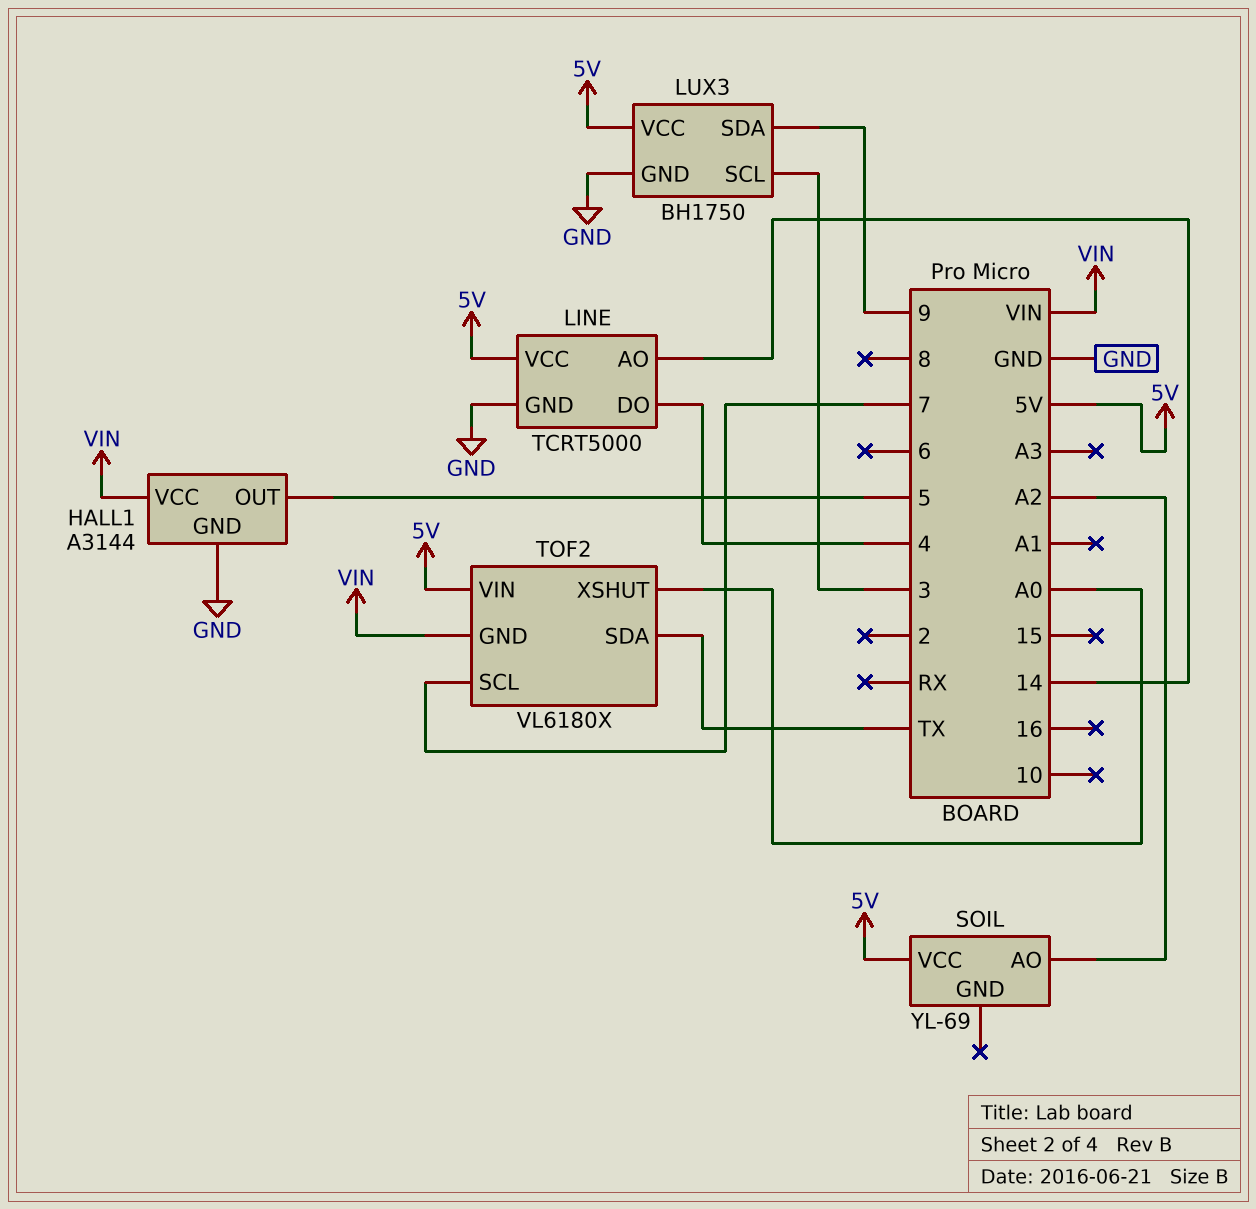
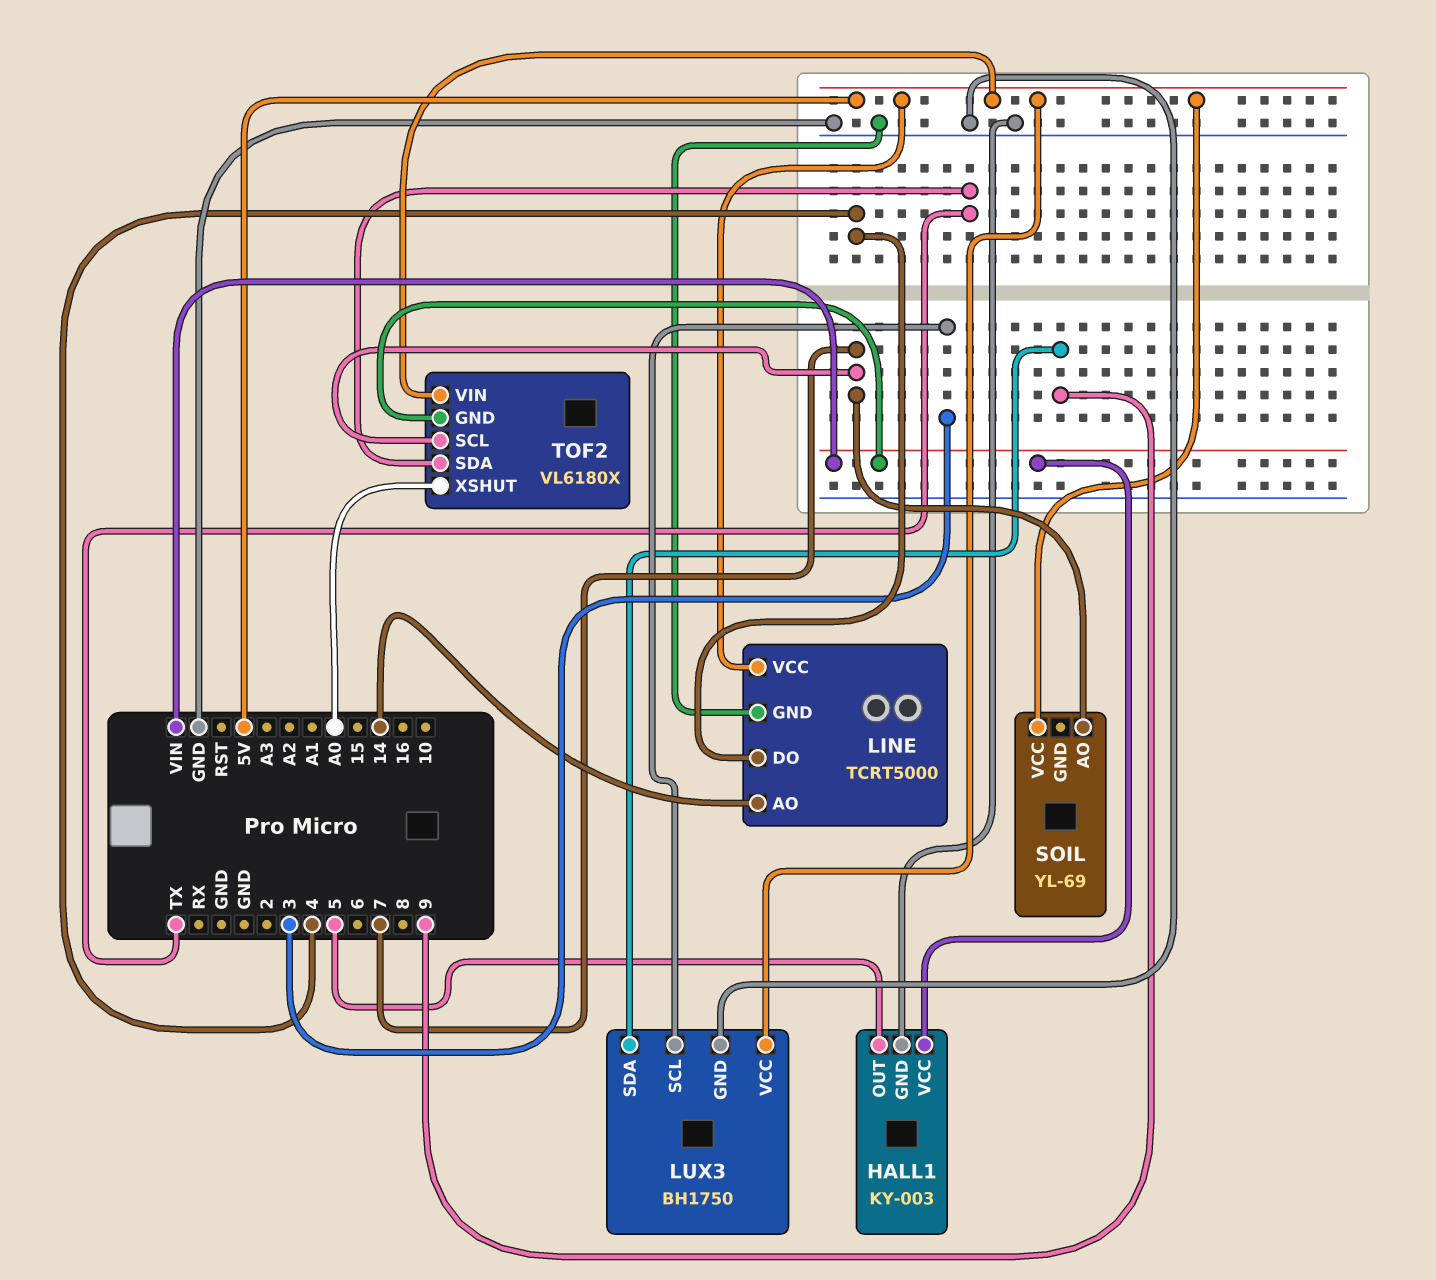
HALL1: A3144 -> KY-003
SOIL pin AO: A2 -> 7

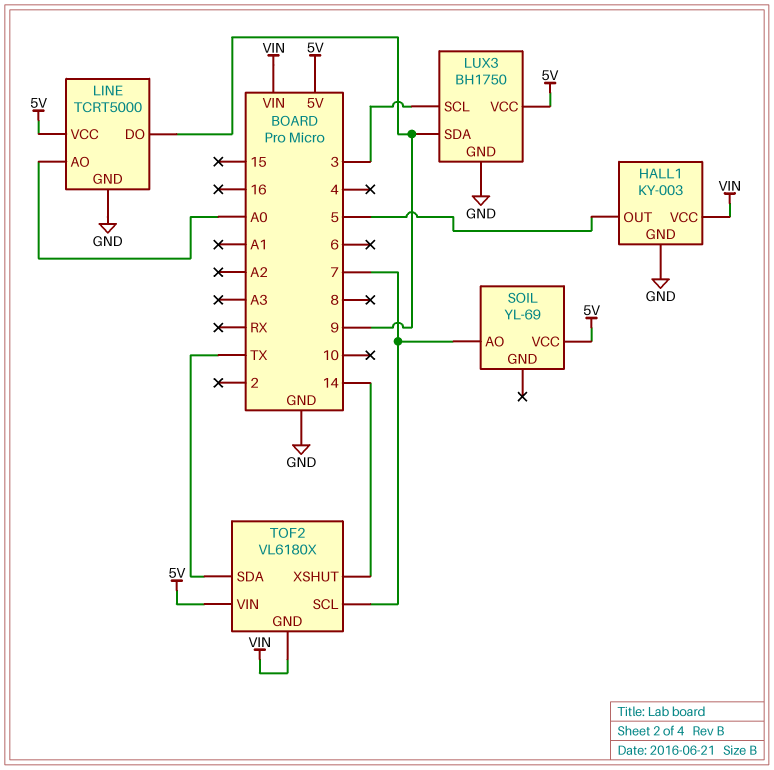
LINE pin AO: 14 -> A0
LINE pin DO: 4 -> 9
TOF2 pin XSHUT: A0 -> 14

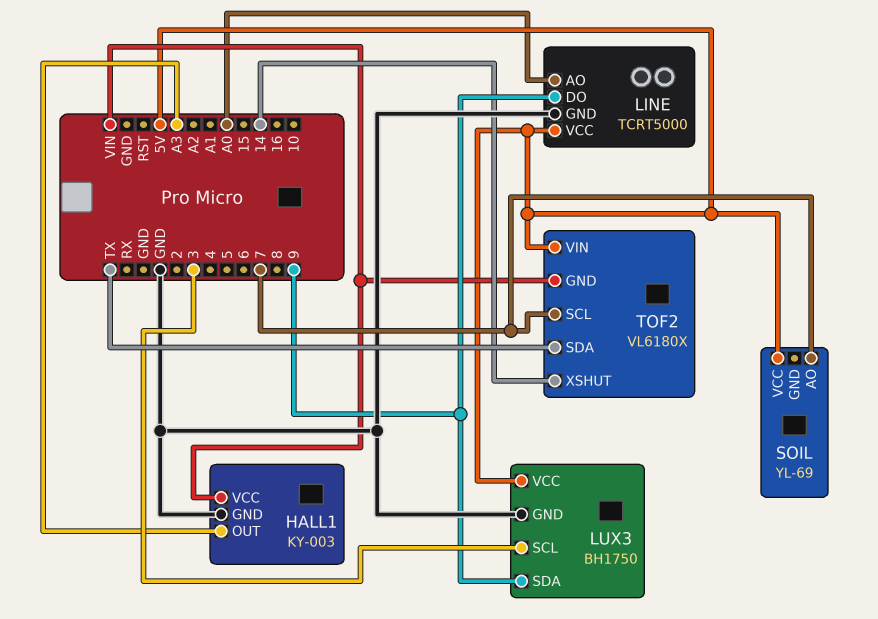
HALL1 pin OUT: 5 -> A3

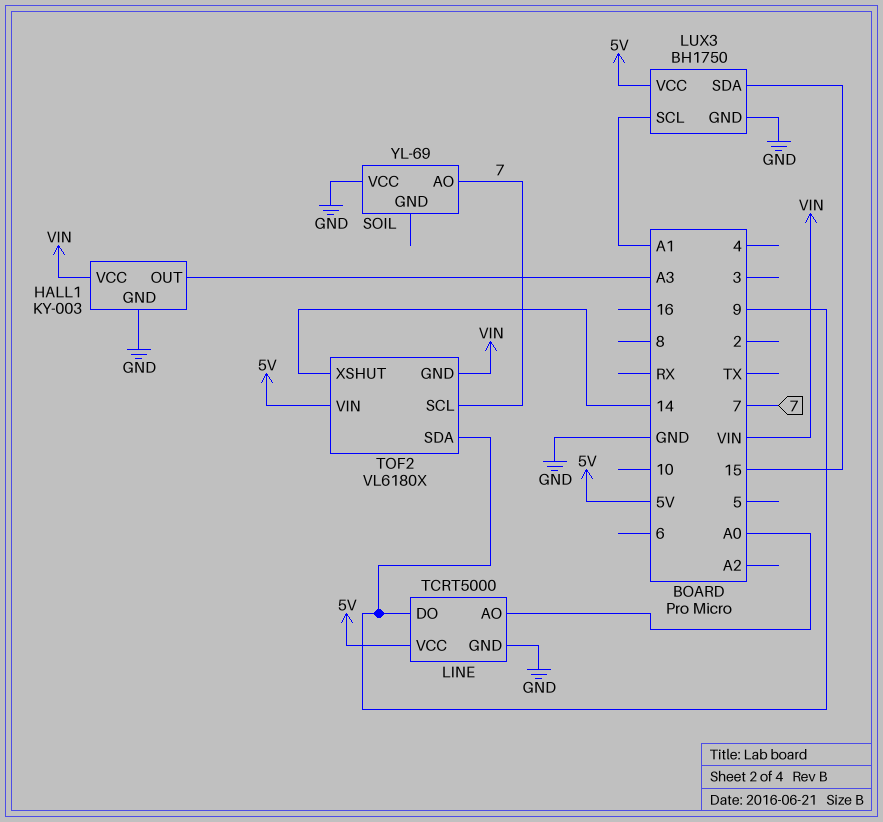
LUX3 pin SCL: 3 -> A1
LUX3 pin SDA: 9 -> 15
SOIL pin VCC: 5V -> GND
TOF2 pin SDA: TX -> 9

